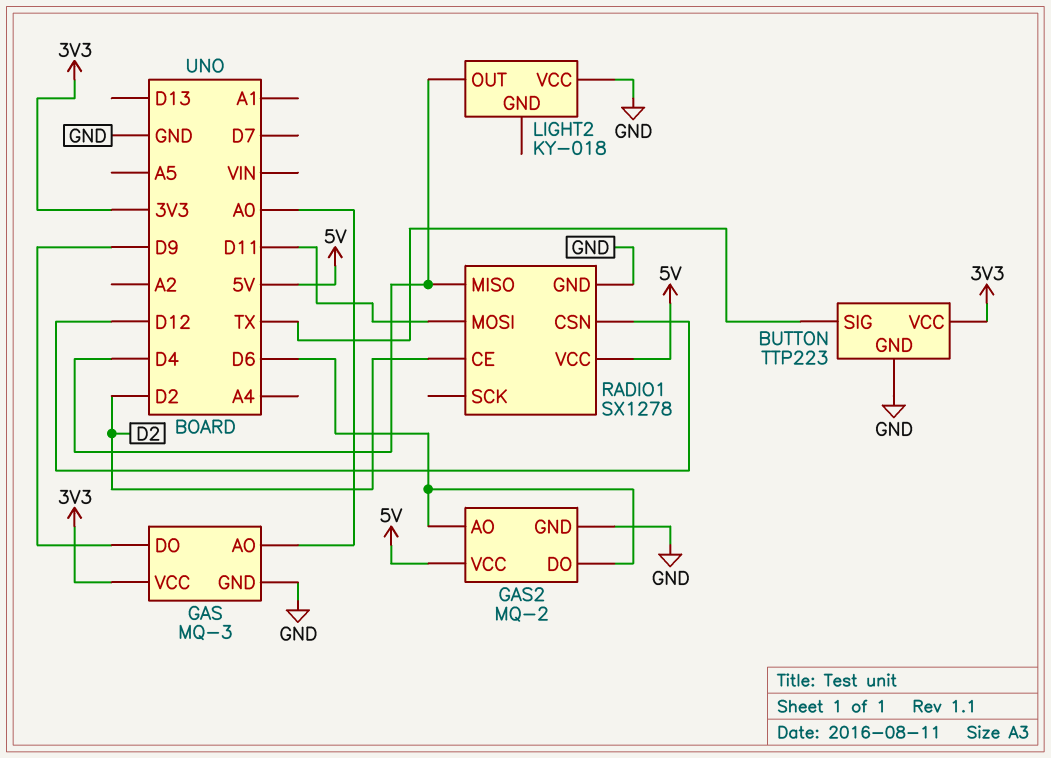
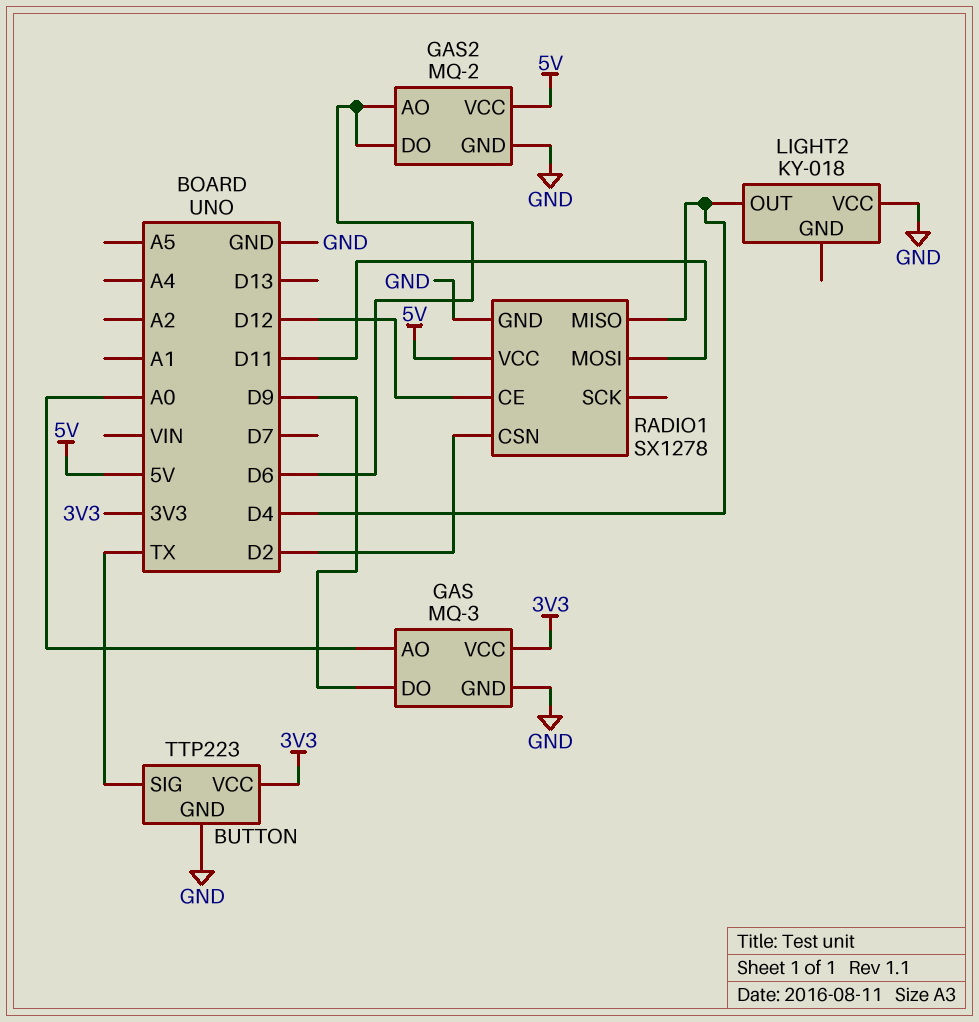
RADIO1 pin CE: D2 -> D12
RADIO1 pin CSN: D12 -> D2

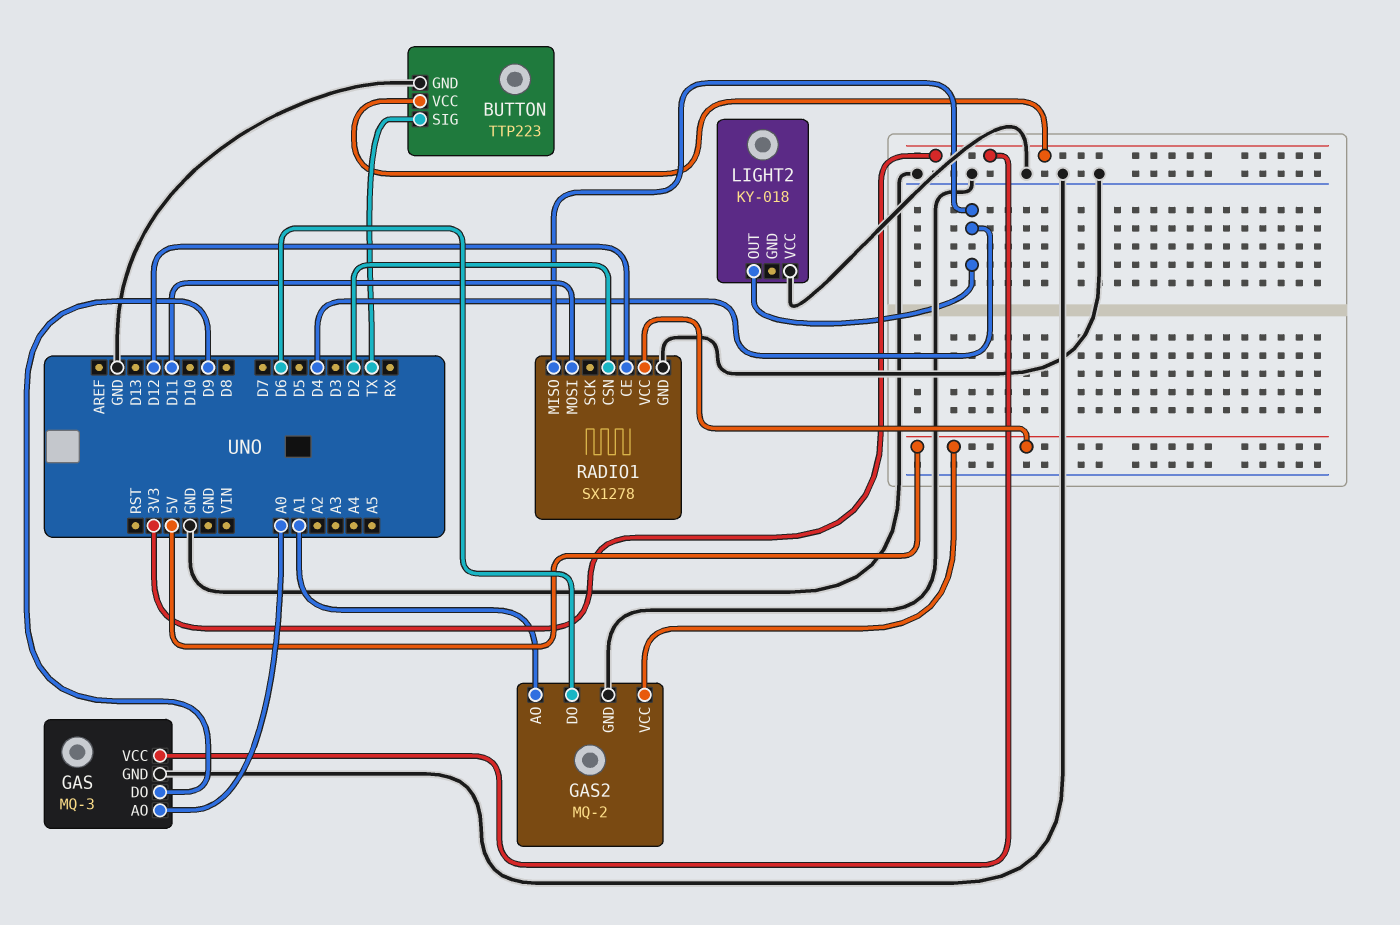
GAS2 pin AO: D6 -> A1

